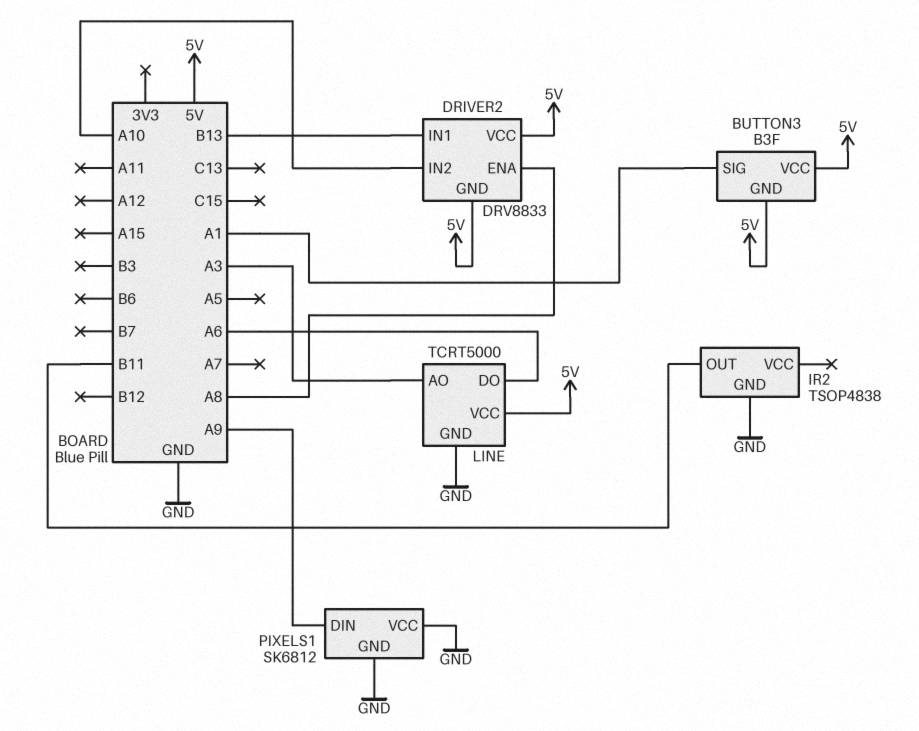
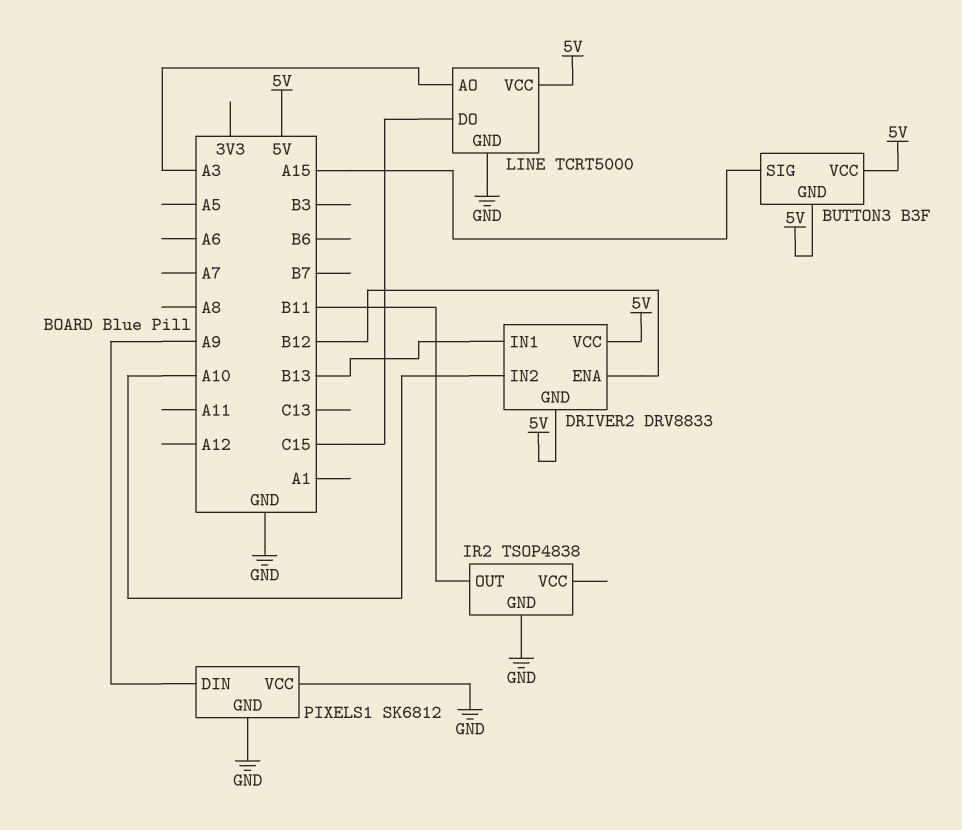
BUTTON3 pin SIG: A1 -> A15
DRIVER2 pin ENA: A8 -> B12
LINE pin DO: A6 -> C15

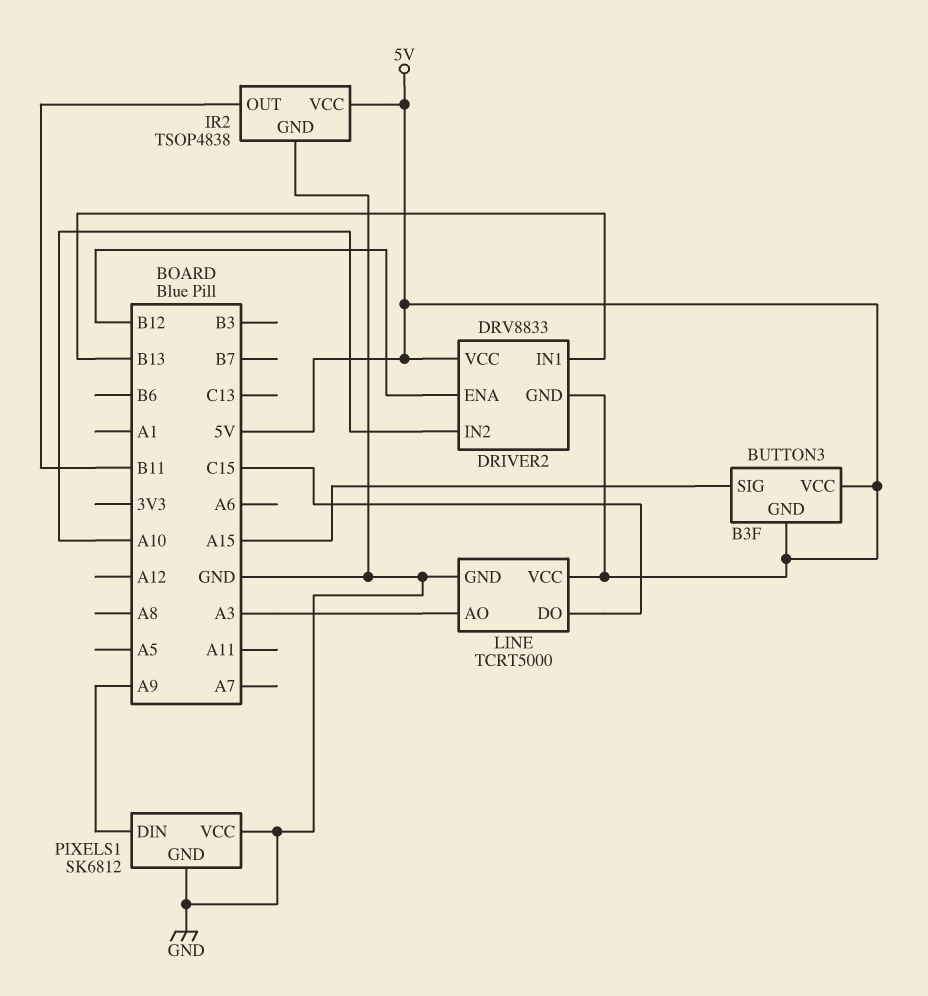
IR2 pin VCC: none -> 5V

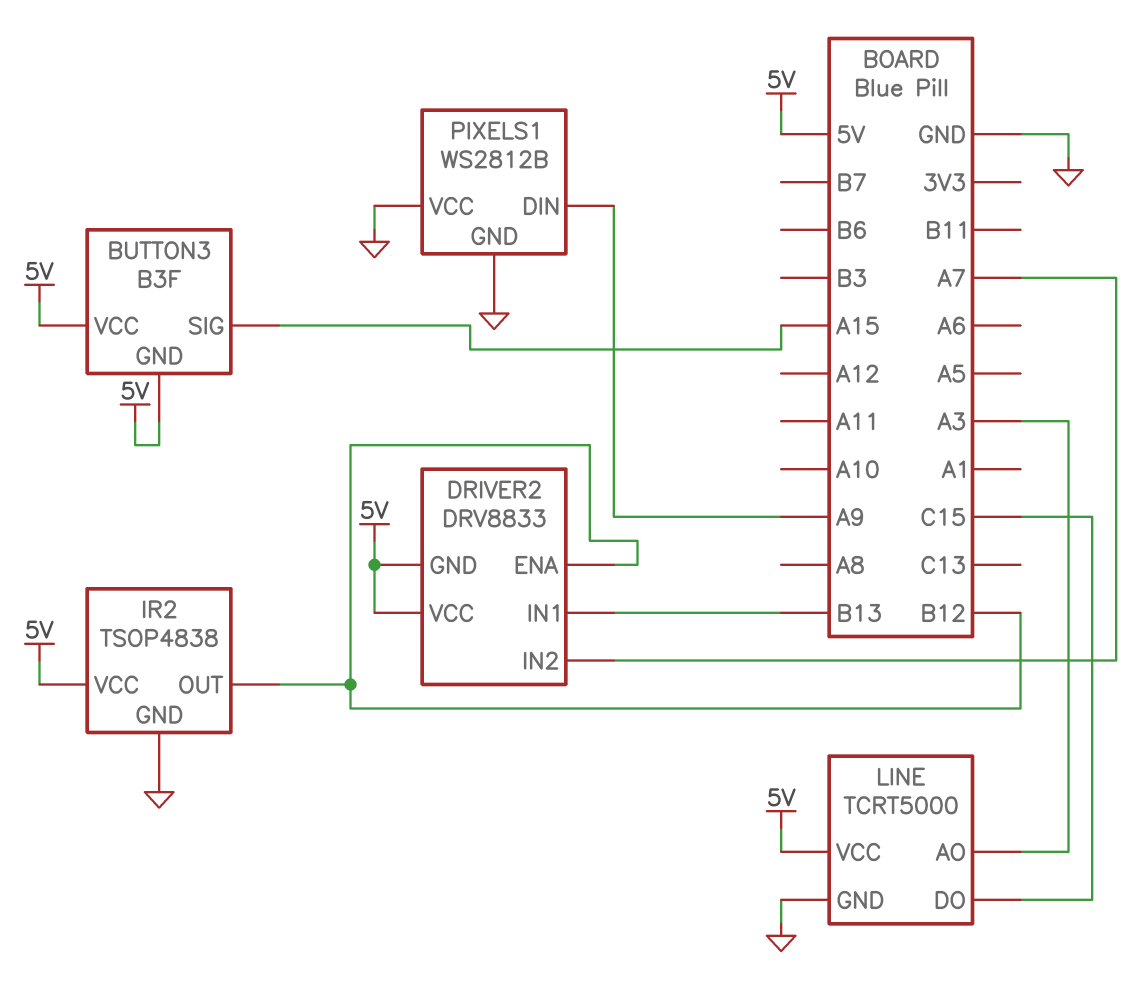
DRIVER2 pin IN2: A10 -> A7
IR2 pin OUT: B11 -> B12
PIXELS1: SK6812 -> WS2812B

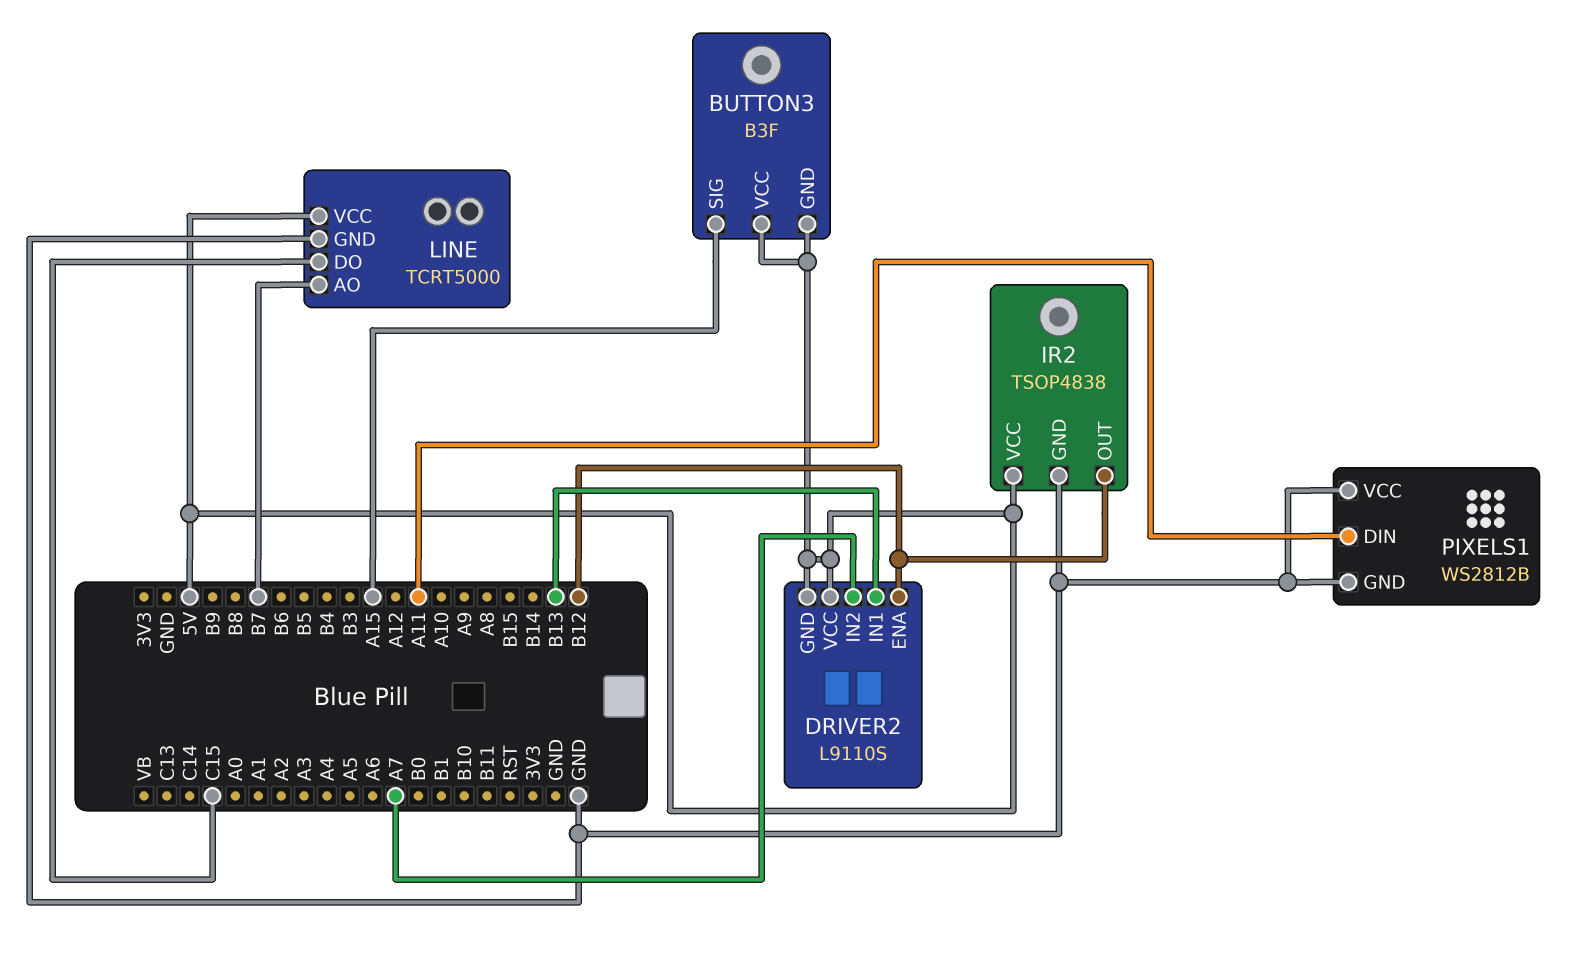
DRIVER2: DRV8833 -> L9110S
LINE pin AO: A3 -> B7
PIXELS1 pin DIN: A9 -> A11

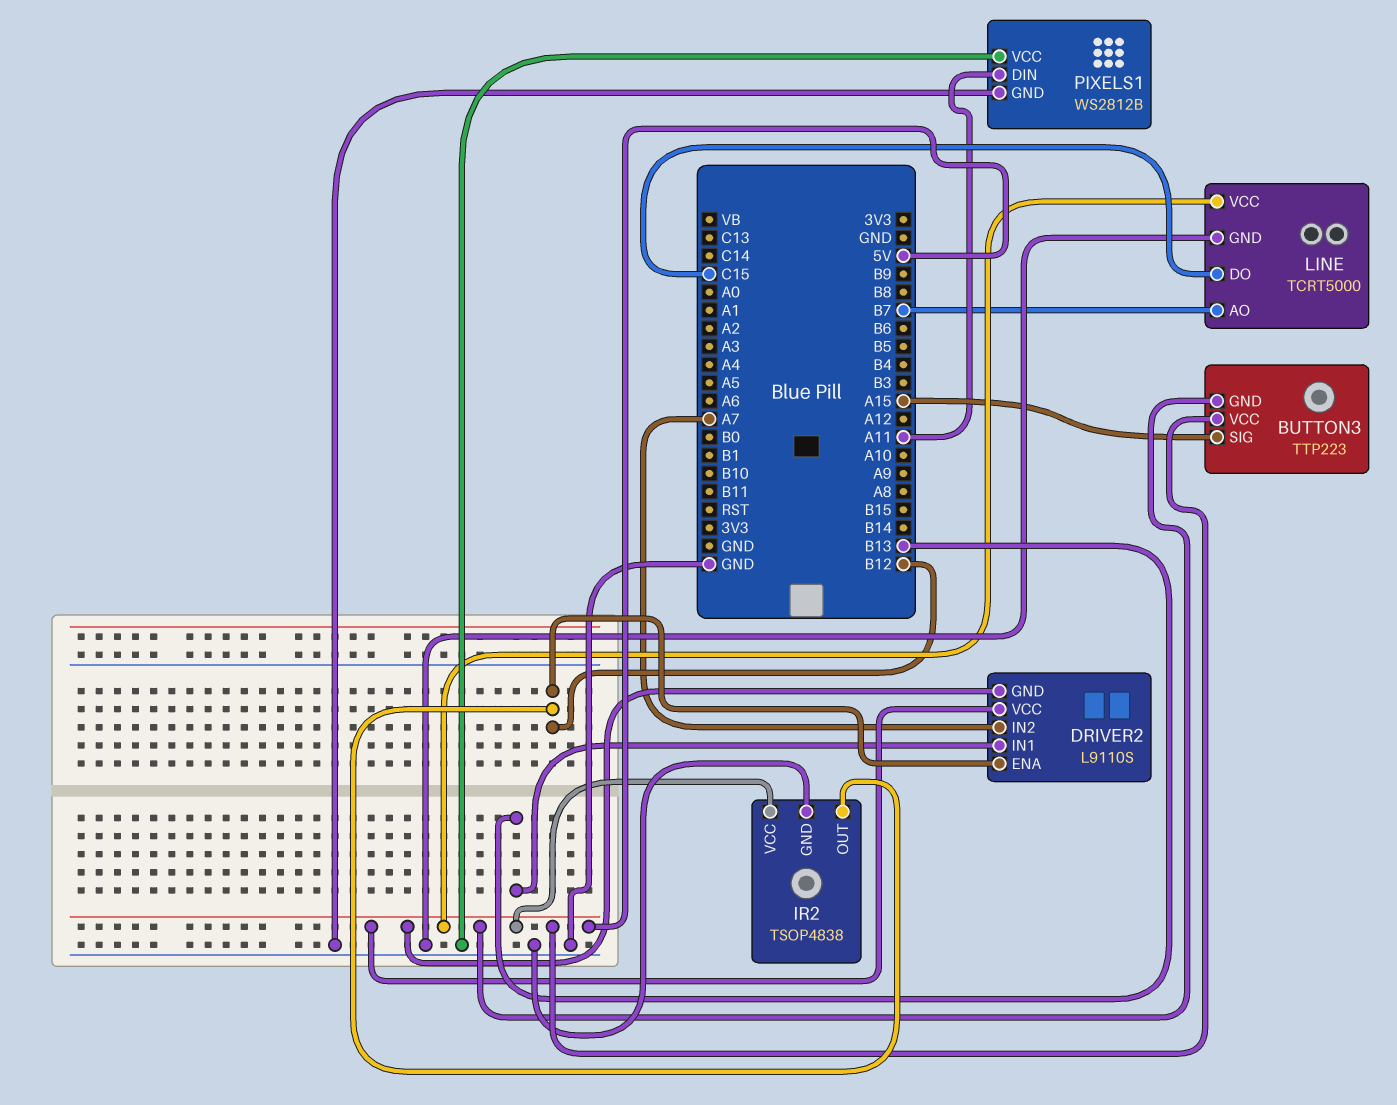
BUTTON3: B3F -> TTP223

